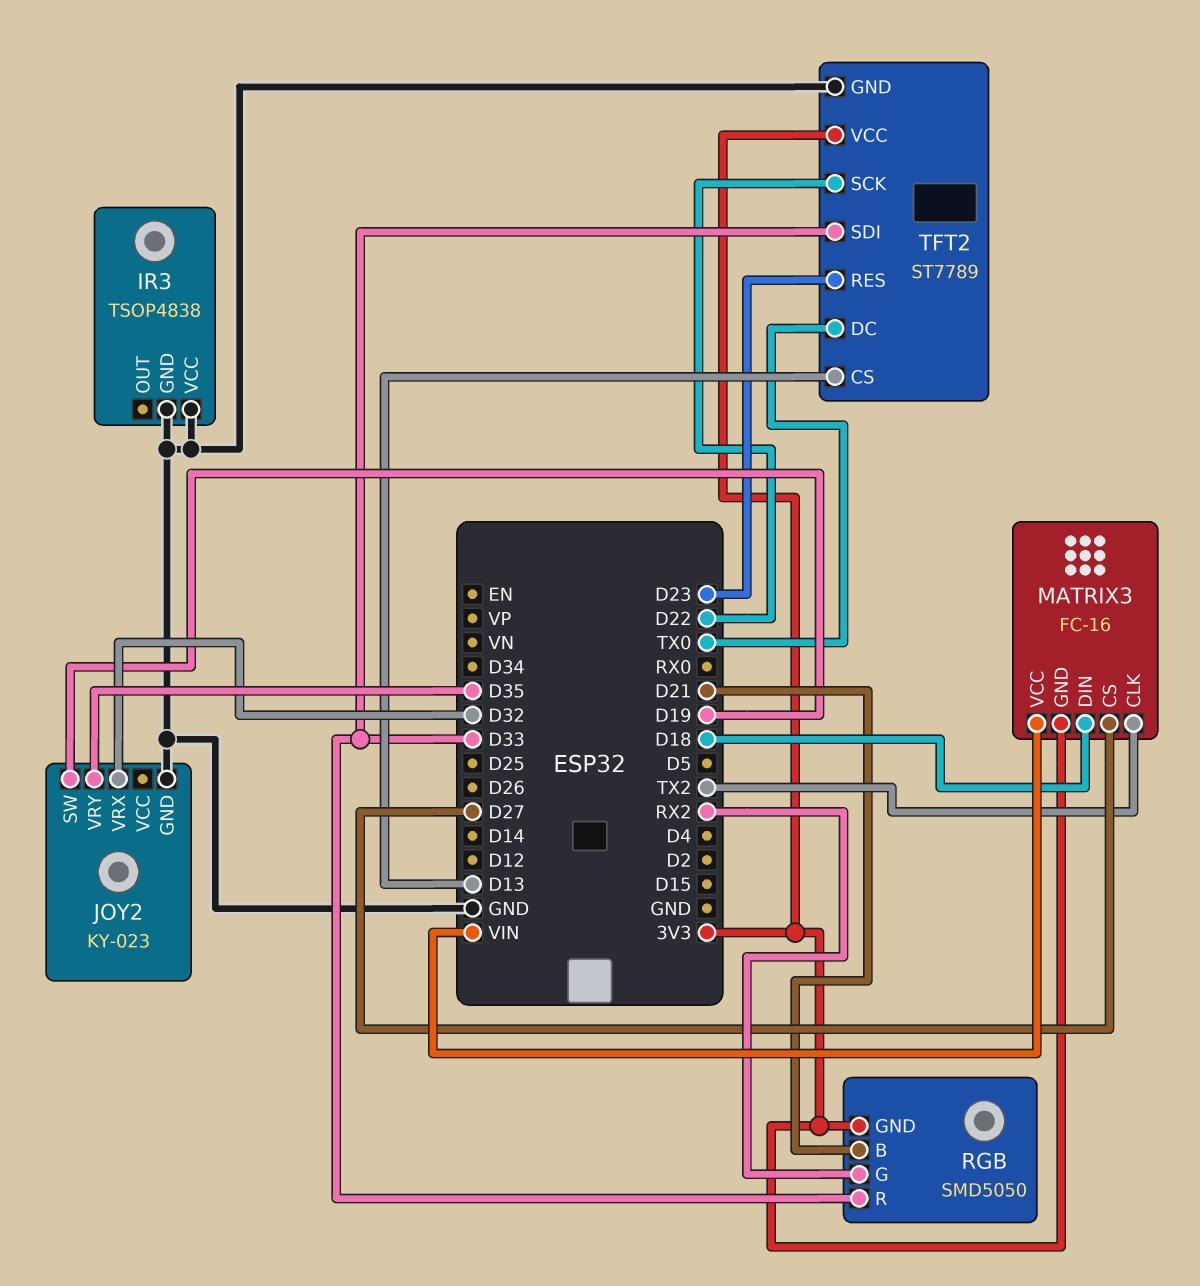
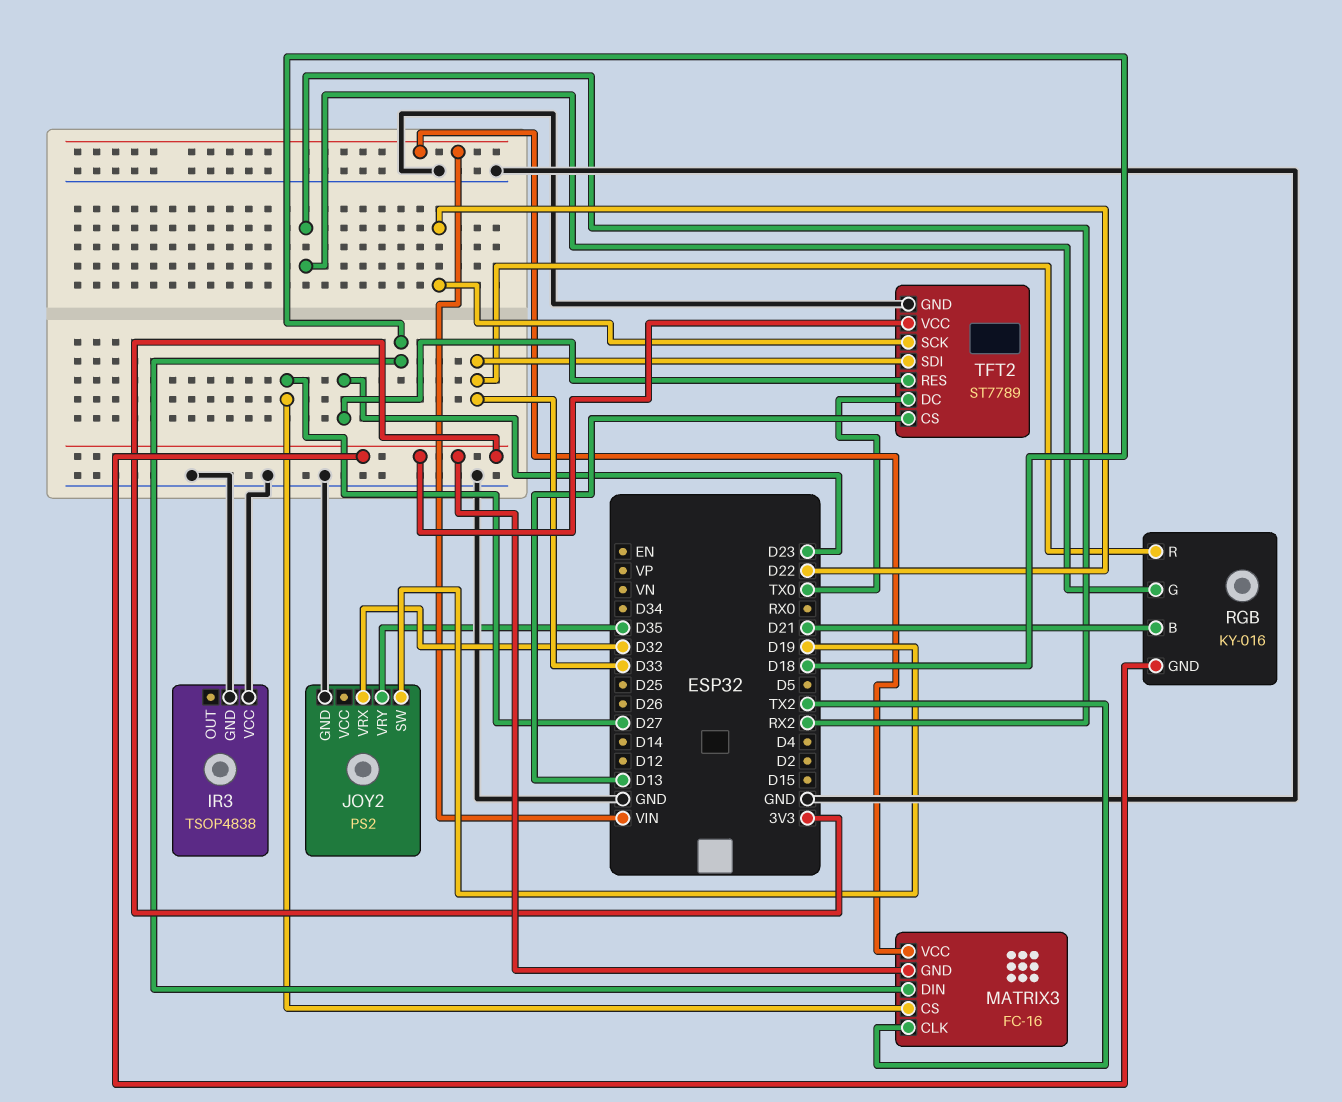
JOY2: KY-023 -> PS2
RGB: SMD5050 -> KY-016

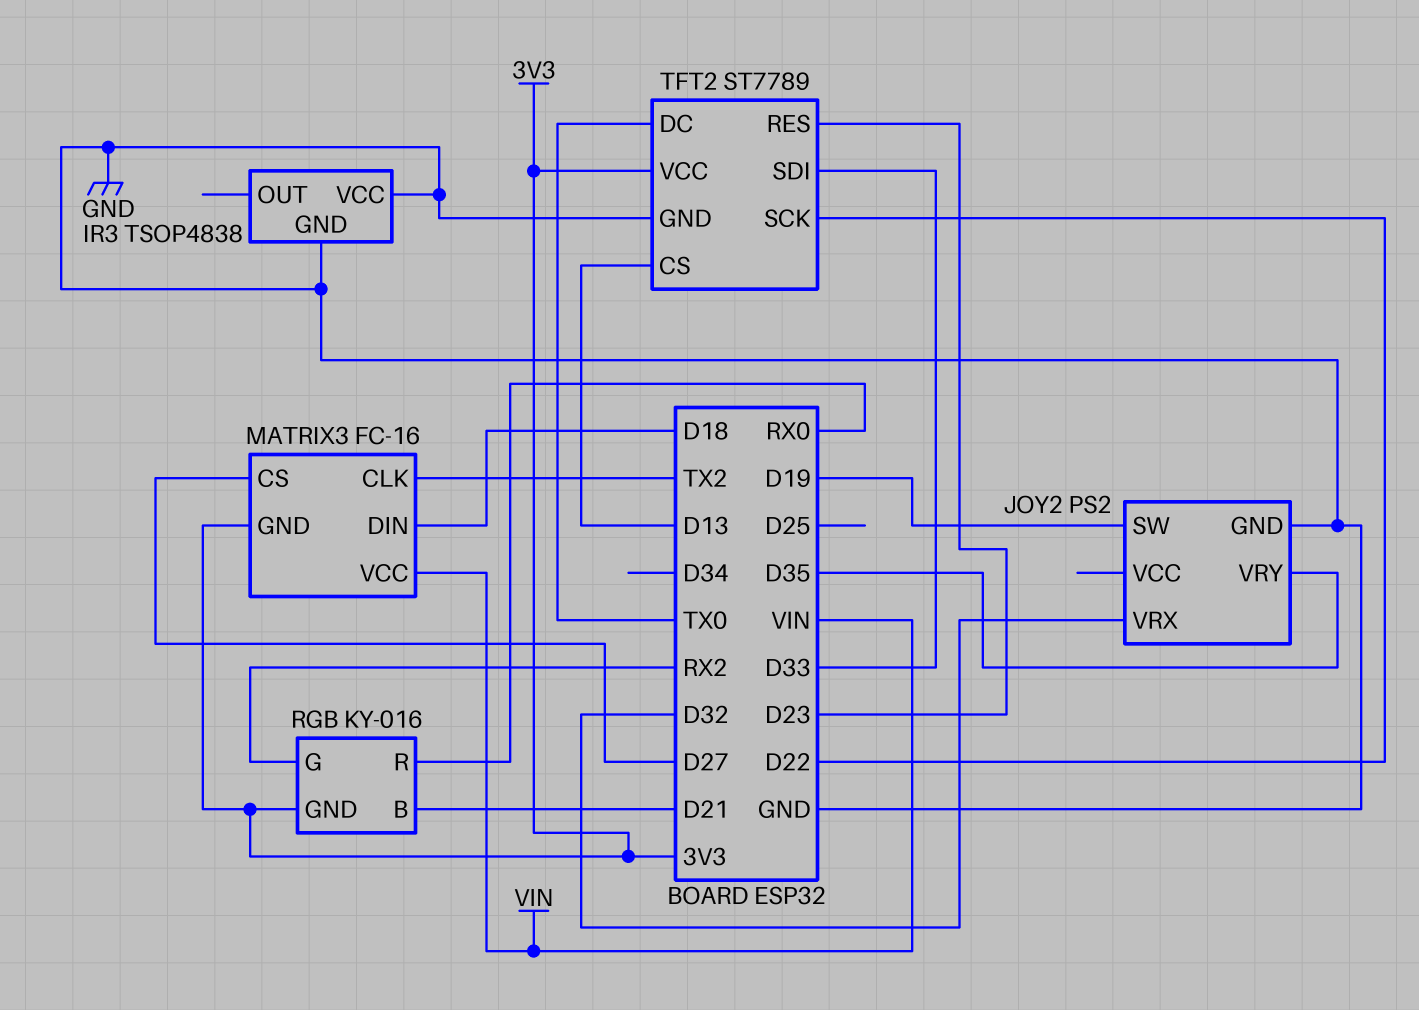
RGB pin R: D33 -> RX0

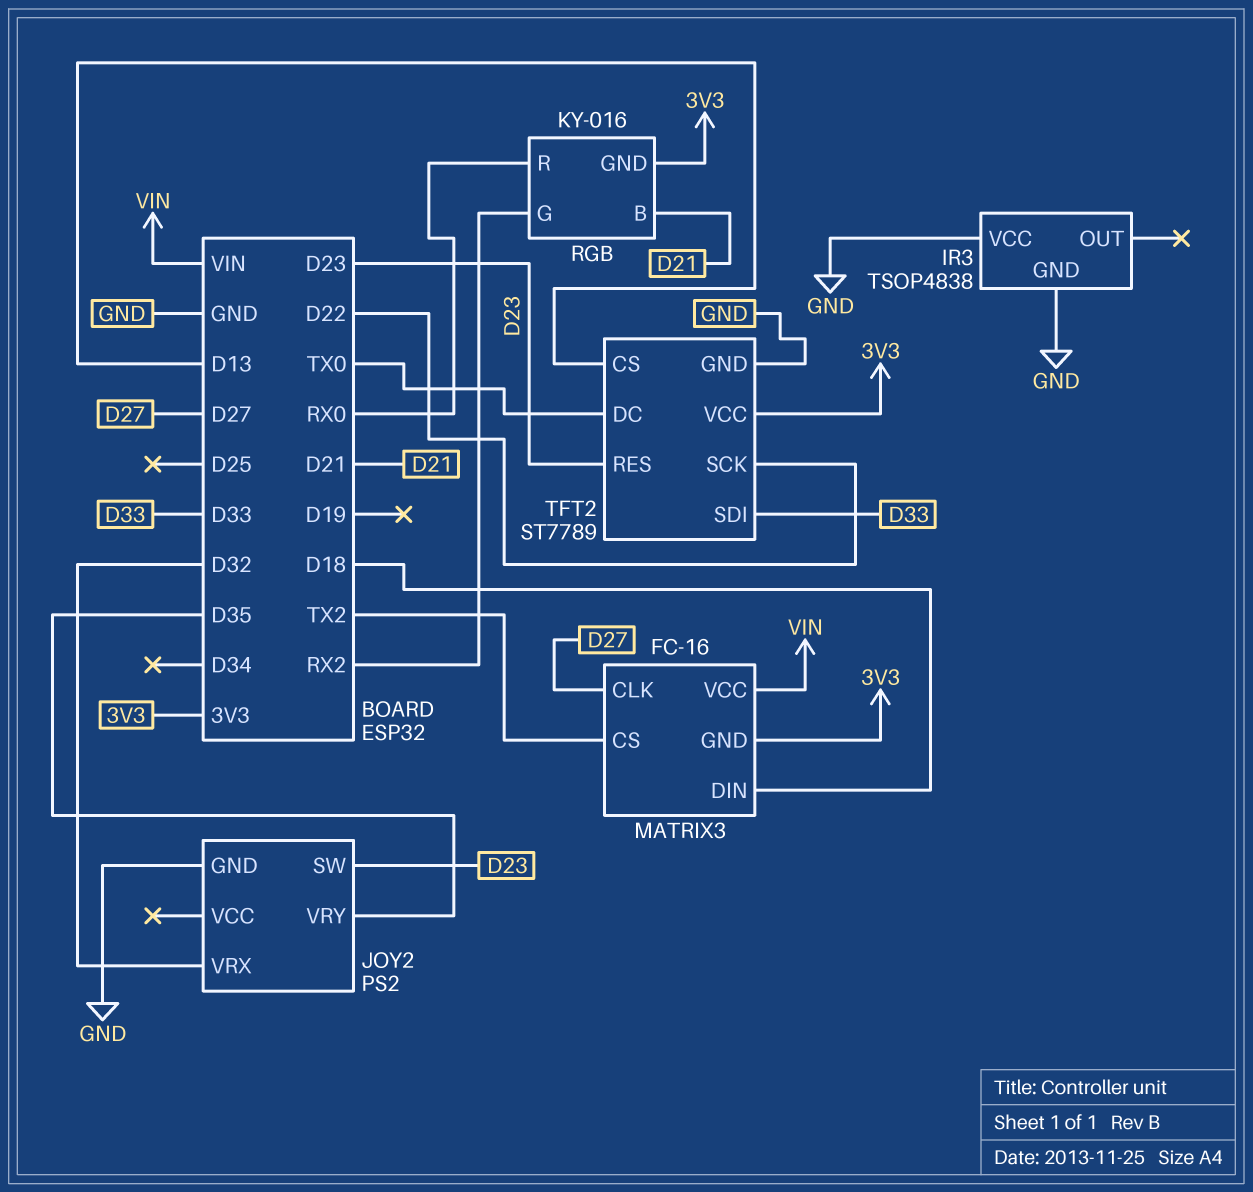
JOY2 pin SW: D19 -> D23
MATRIX3 pin CLK: TX2 -> D27
MATRIX3 pin CS: D27 -> TX2

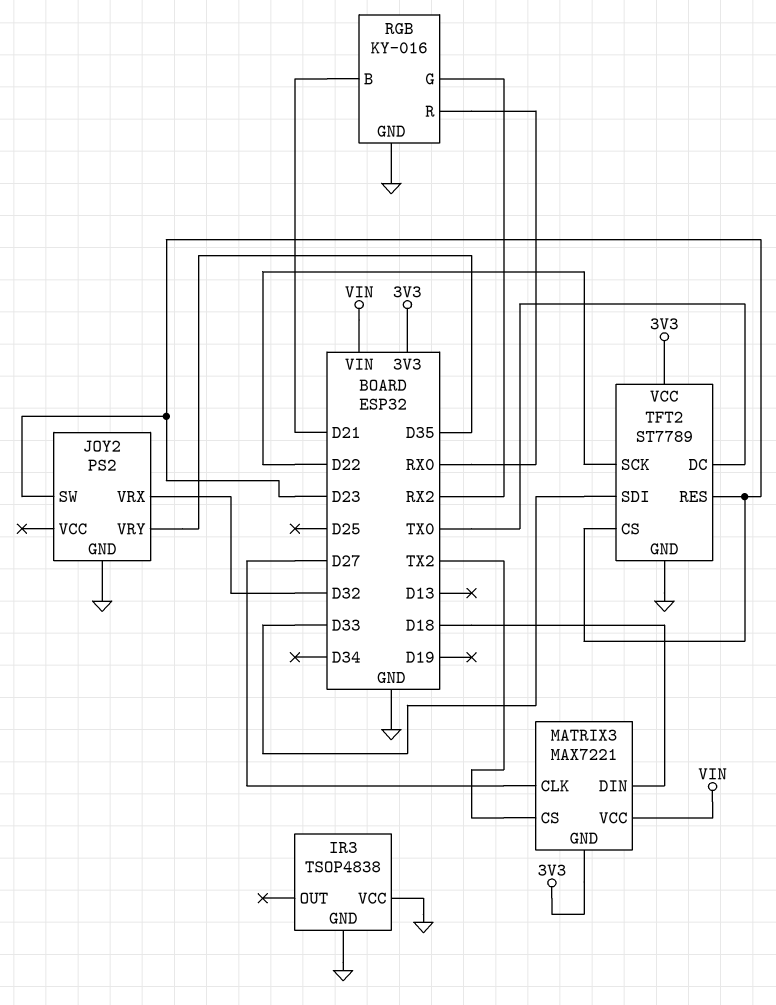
MATRIX3: FC-16 -> MAX7221
RGB pin GND: 3V3 -> GND
TFT2 pin CS: D13 -> D23

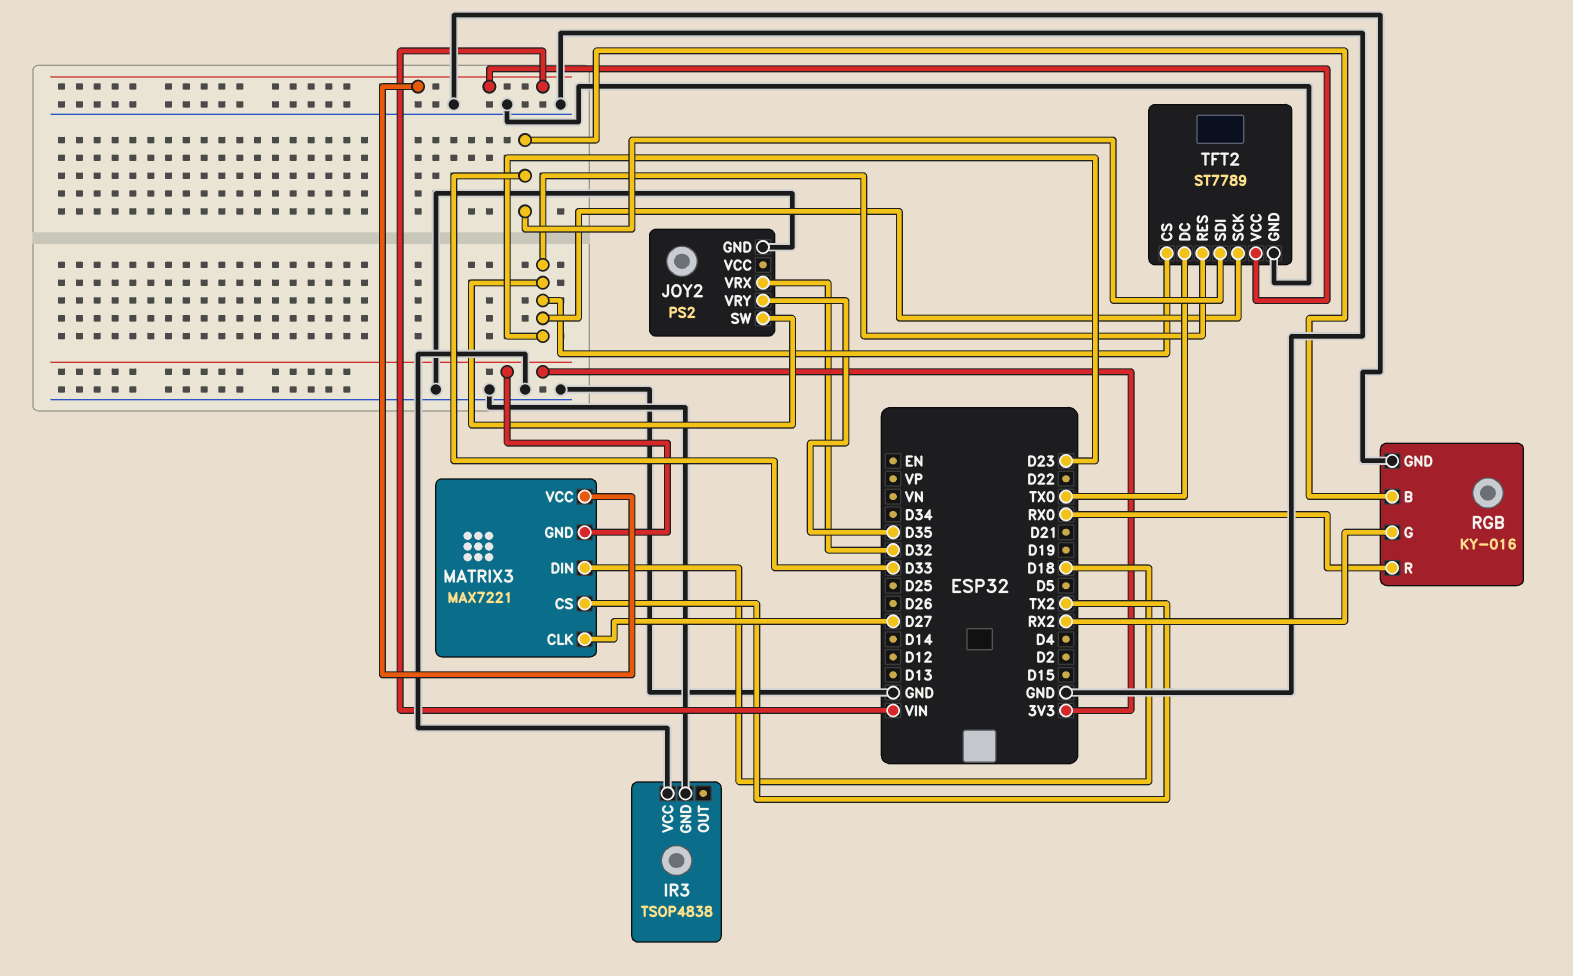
RGB pin B: D21 -> D33
TFT2 pin SCK: D22 -> D23
TFT2 pin VCC: 3V3 -> VIN

